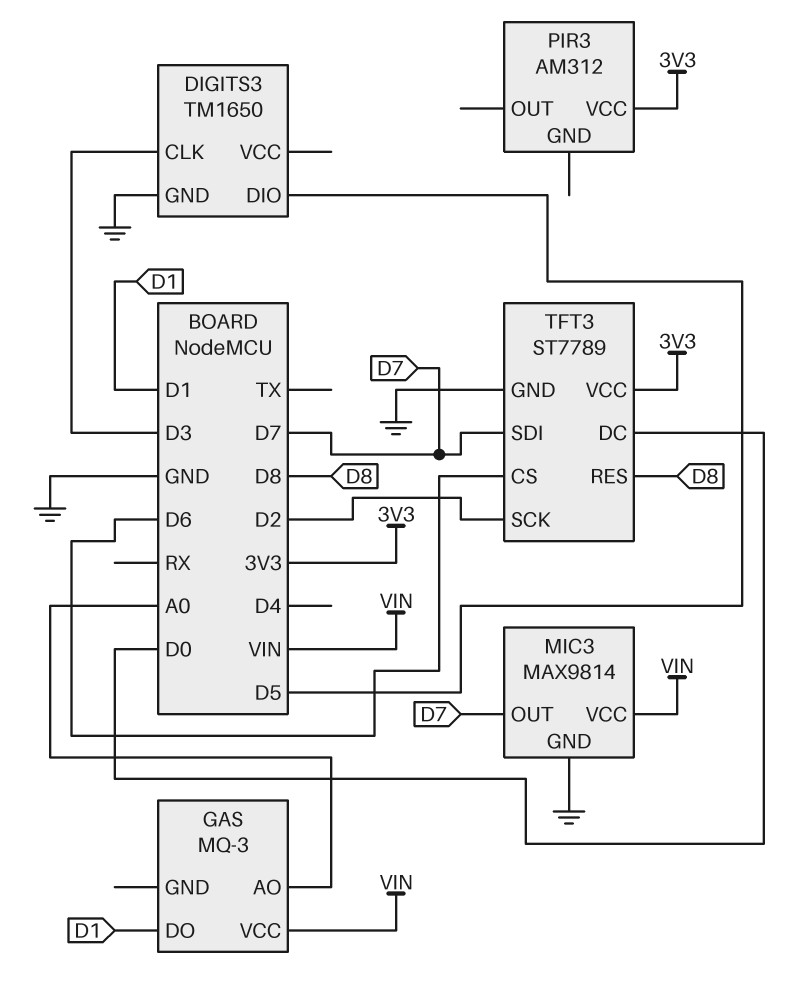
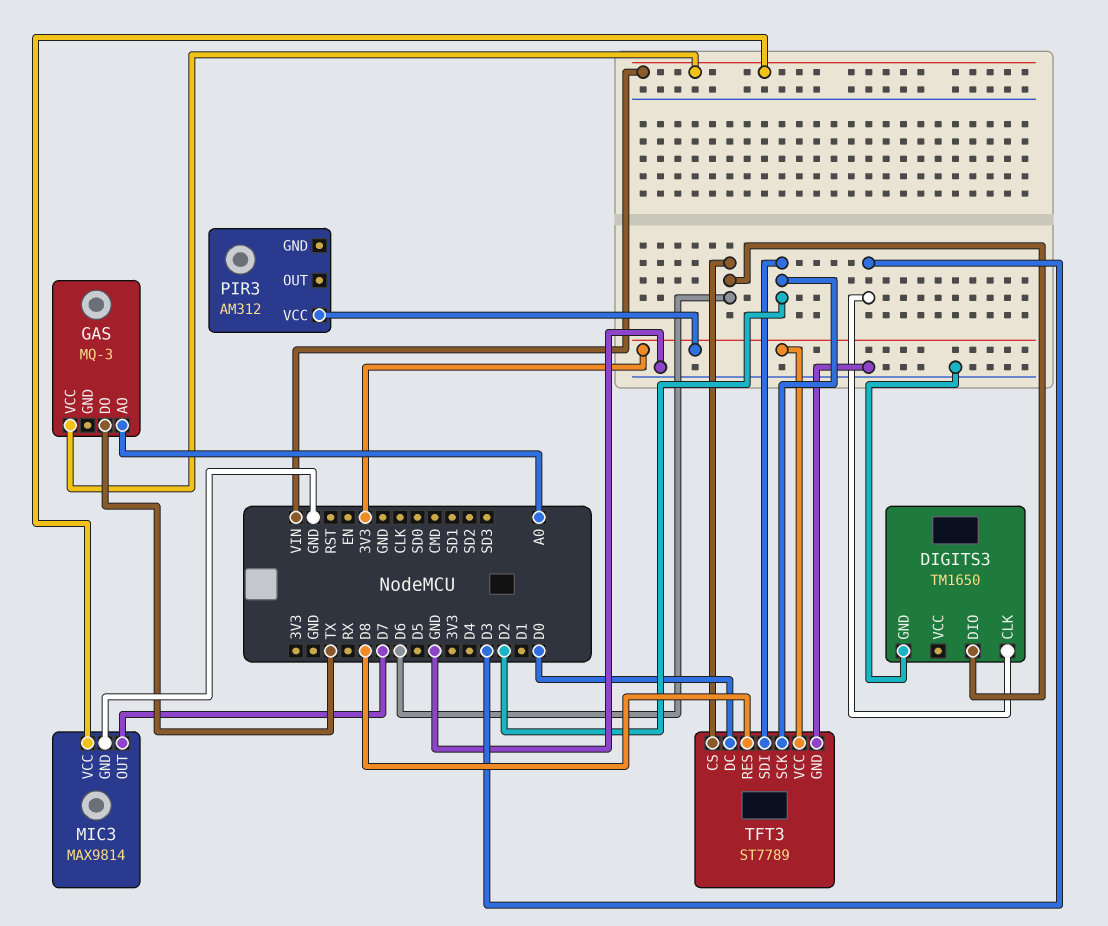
DIGITS3 pin DIO: D5 -> D6
GAS pin DO: D1 -> TX
TFT3 pin SDI: D7 -> D2

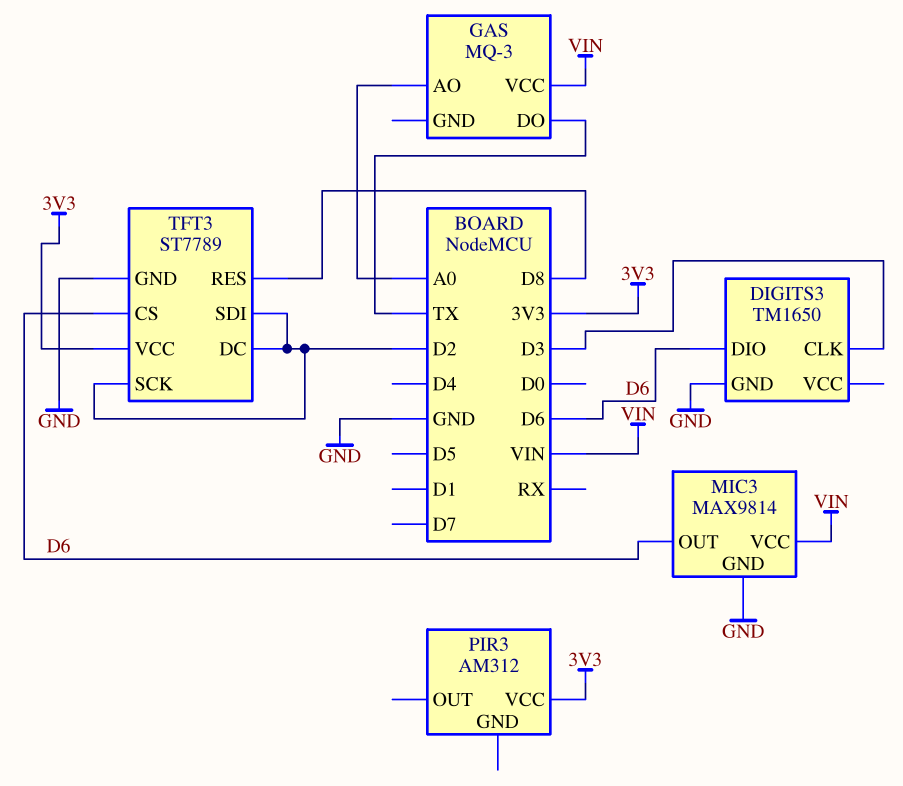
MIC3 pin OUT: D7 -> D6
TFT3 pin DC: D0 -> D2

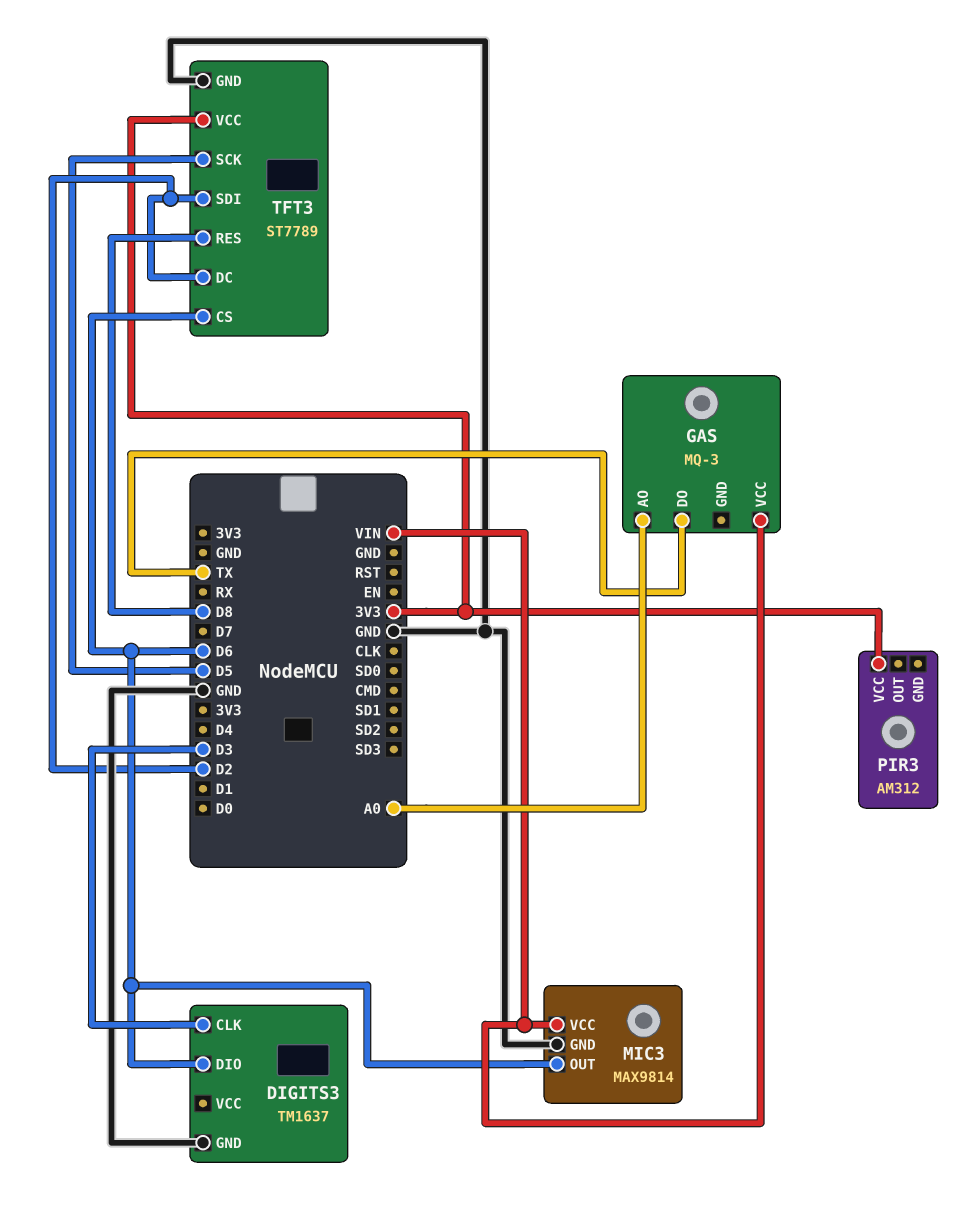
DIGITS3: TM1650 -> TM1637
TFT3 pin SCK: D2 -> D5

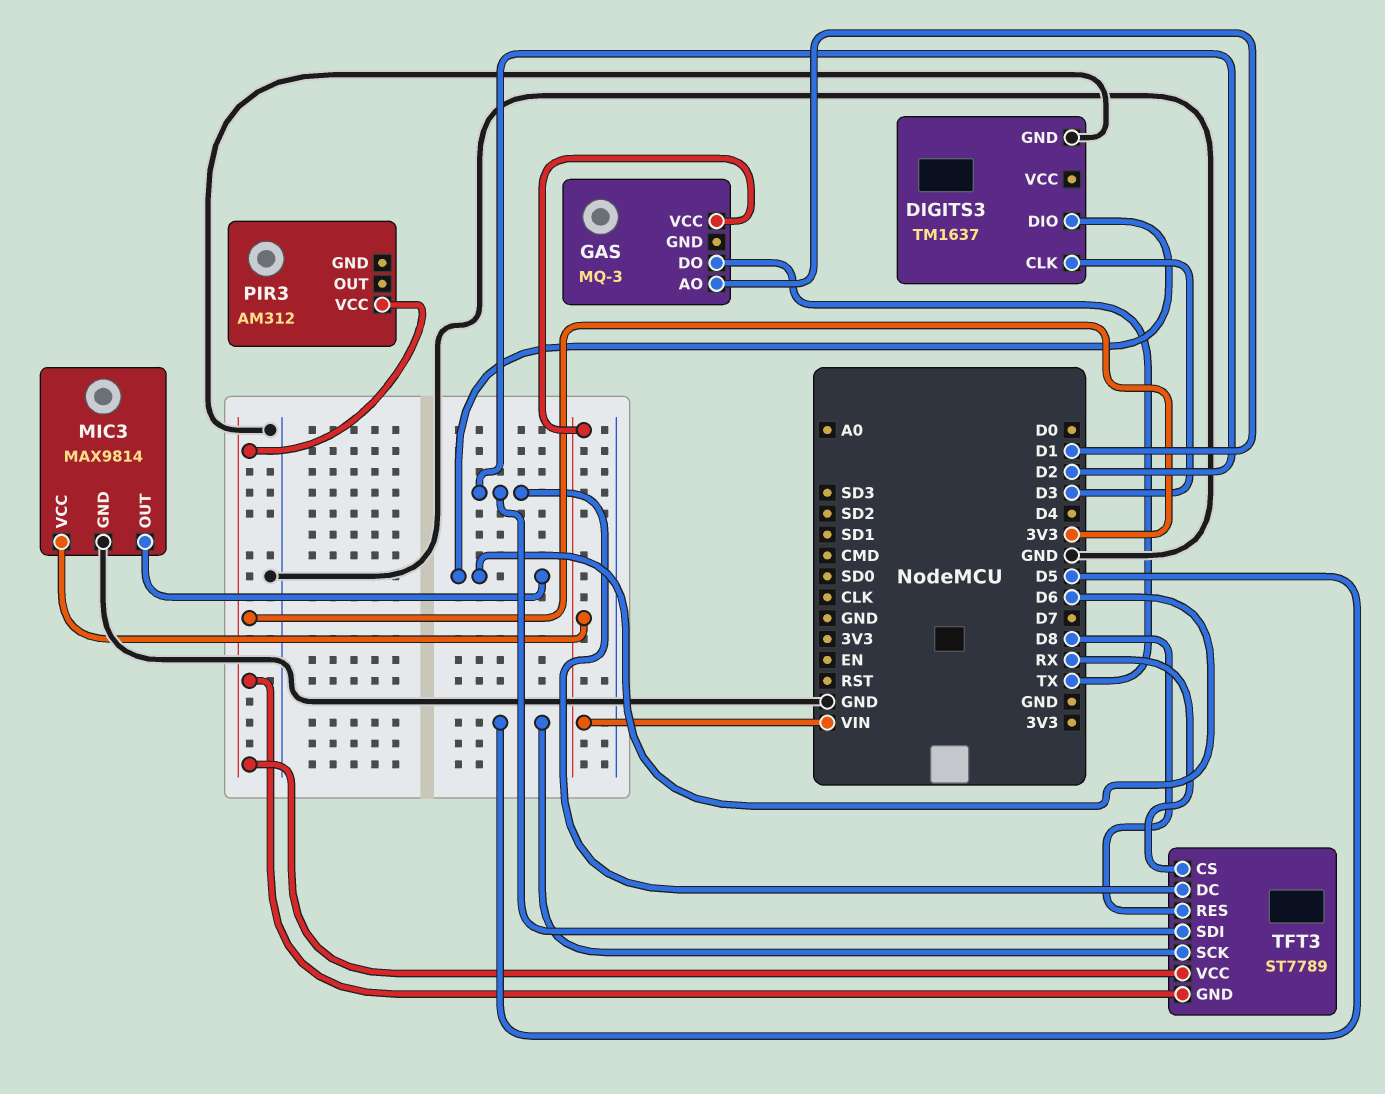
GAS pin AO: A0 -> D1
TFT3 pin CS: D6 -> RX
TFT3 pin GND: GND -> 3V3

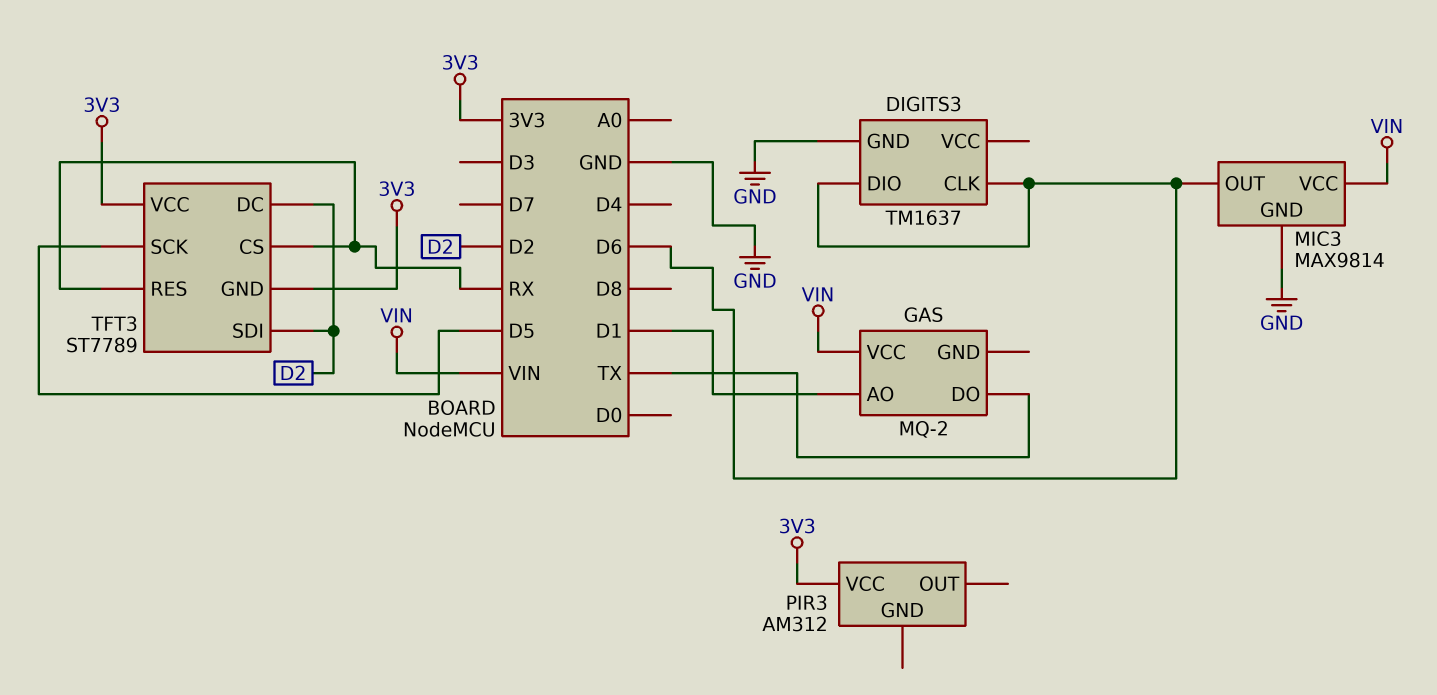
DIGITS3 pin CLK: D3 -> D6
GAS: MQ-3 -> MQ-2
TFT3 pin RES: D8 -> RX

